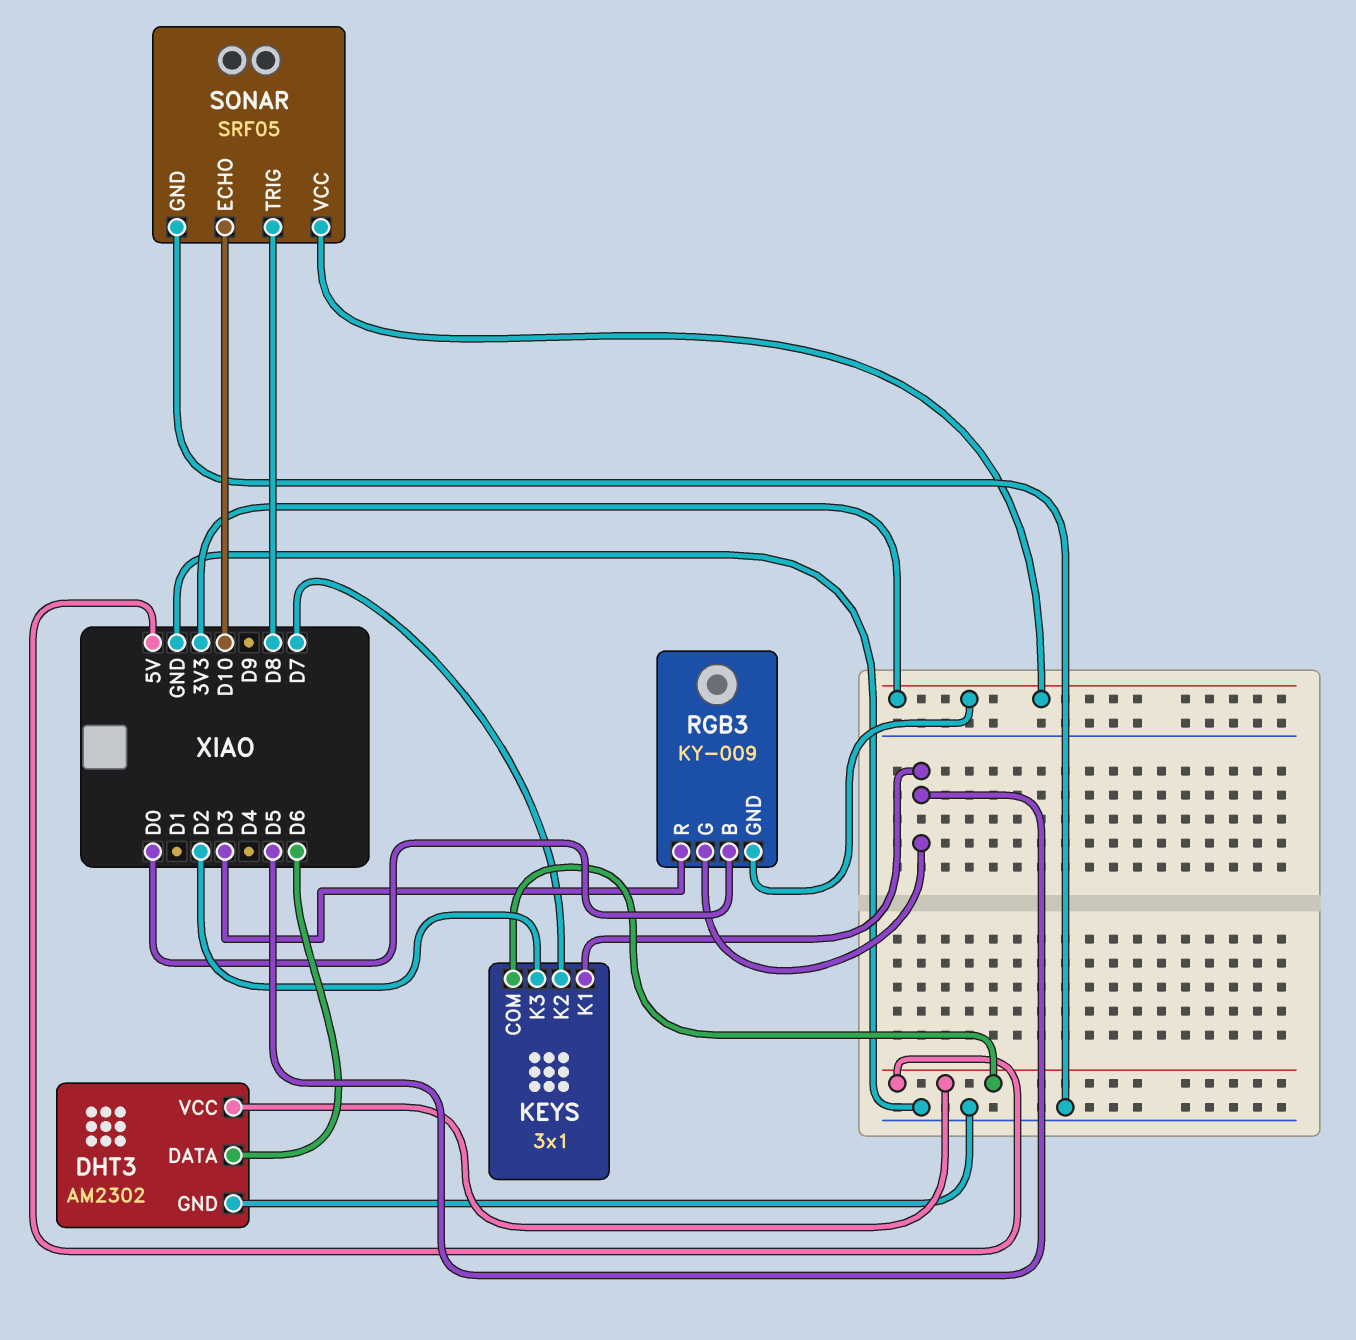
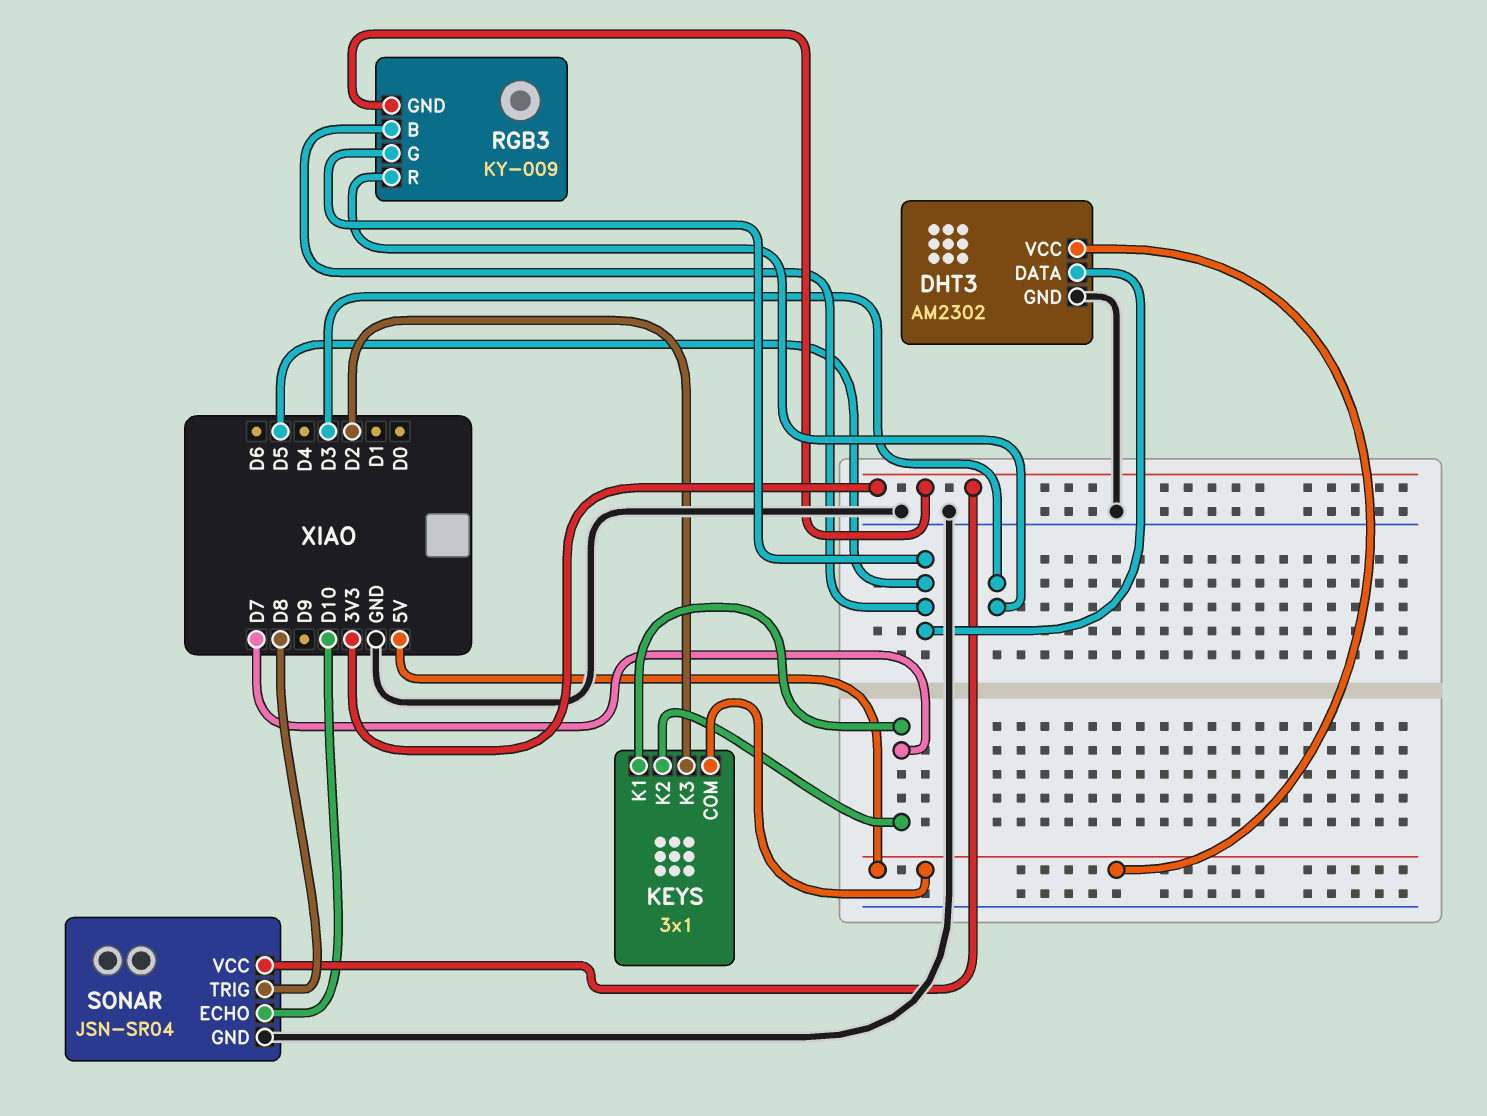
DHT3 pin DATA: D6 -> D5
KEYS pin K1: D5 -> D7
RGB3 pin B: D0 -> D5
SONAR: SRF05 -> JSN-SR04

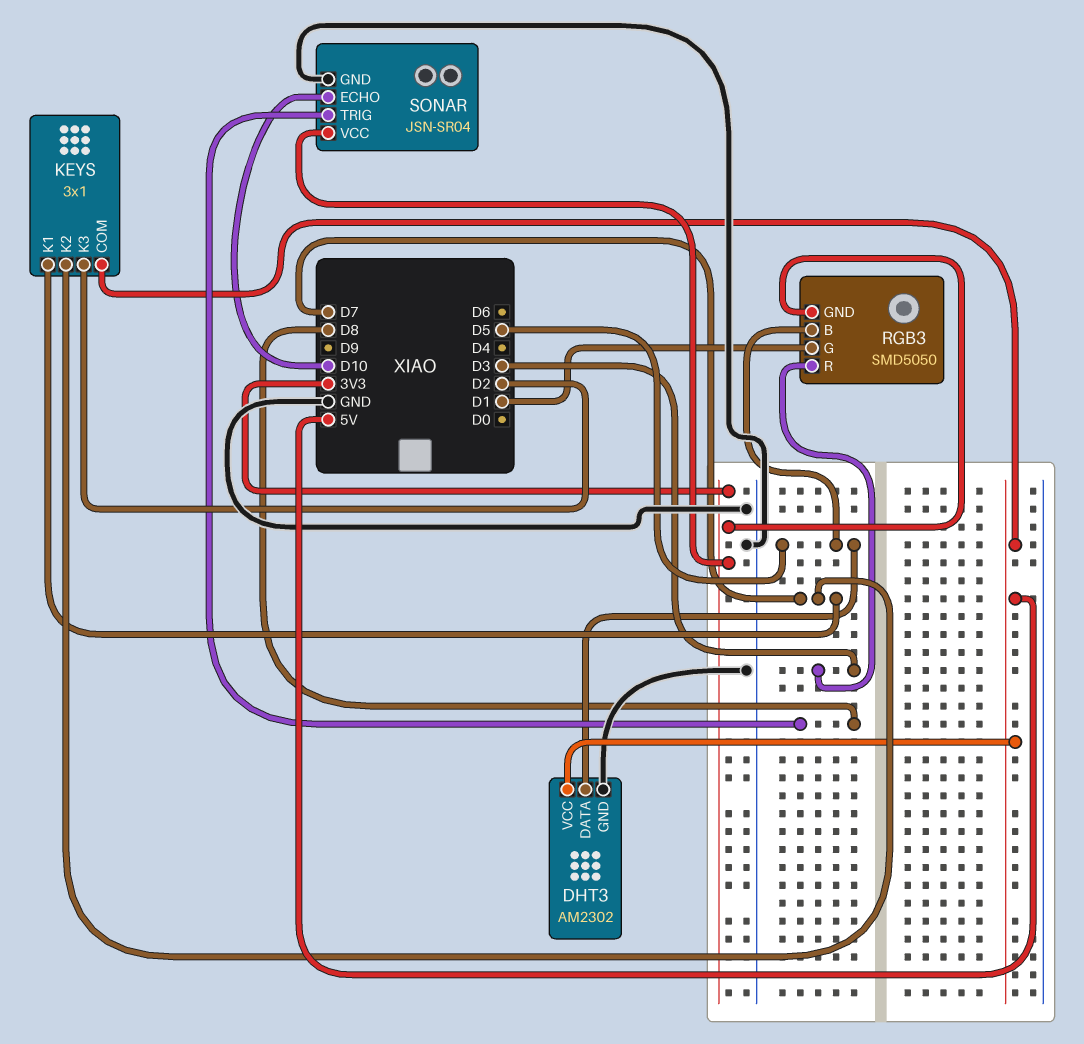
RGB3: KY-009 -> SMD5050
RGB3 pin G: D5 -> D1

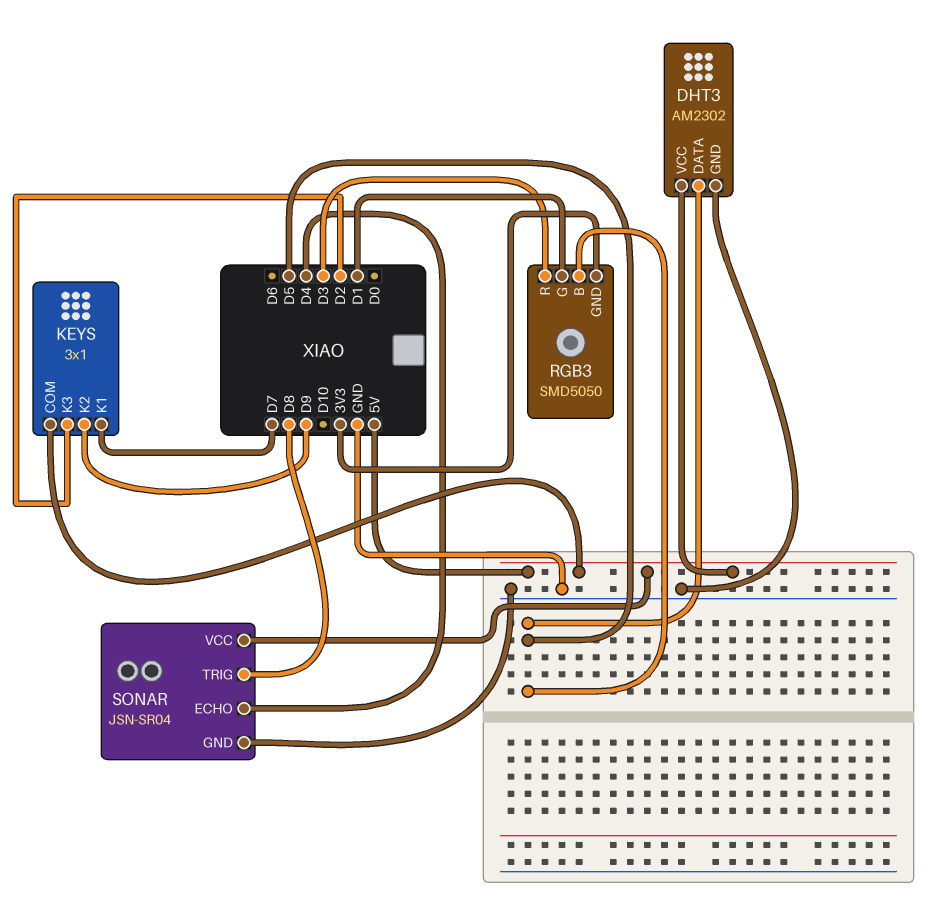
KEYS pin K2: D7 -> D9
SONAR pin ECHO: D10 -> D4
SONAR pin VCC: 3V3 -> 5V

